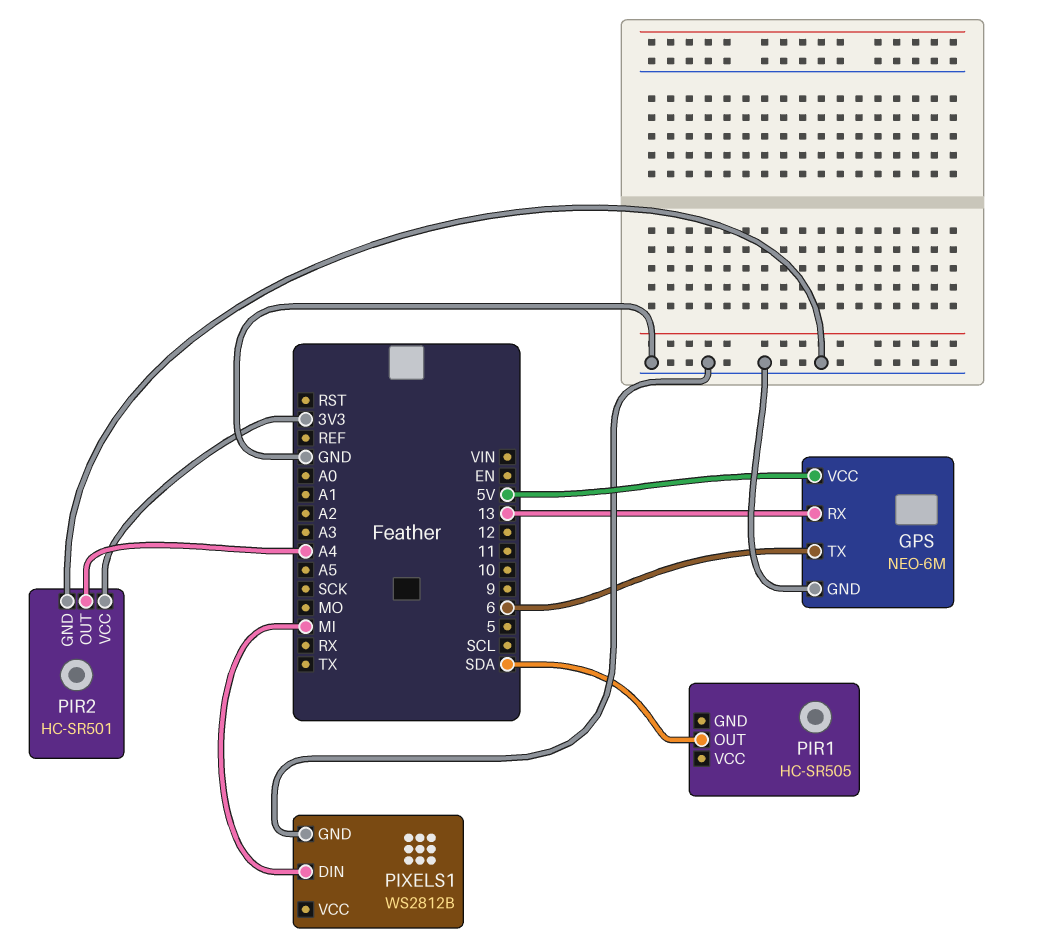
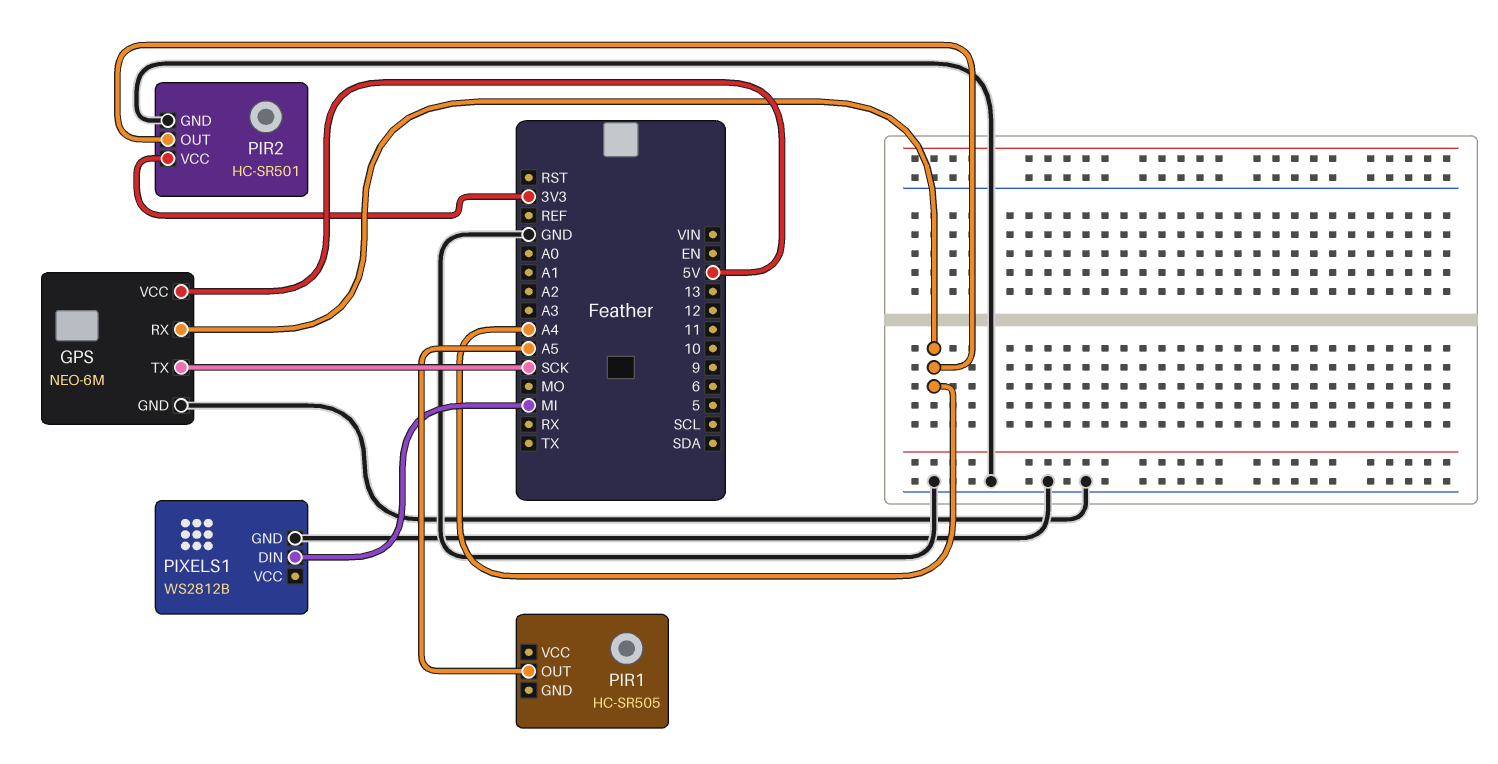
GPS pin RX: 13 -> A4
GPS pin TX: 6 -> SCK
PIR1 pin OUT: SDA -> A5

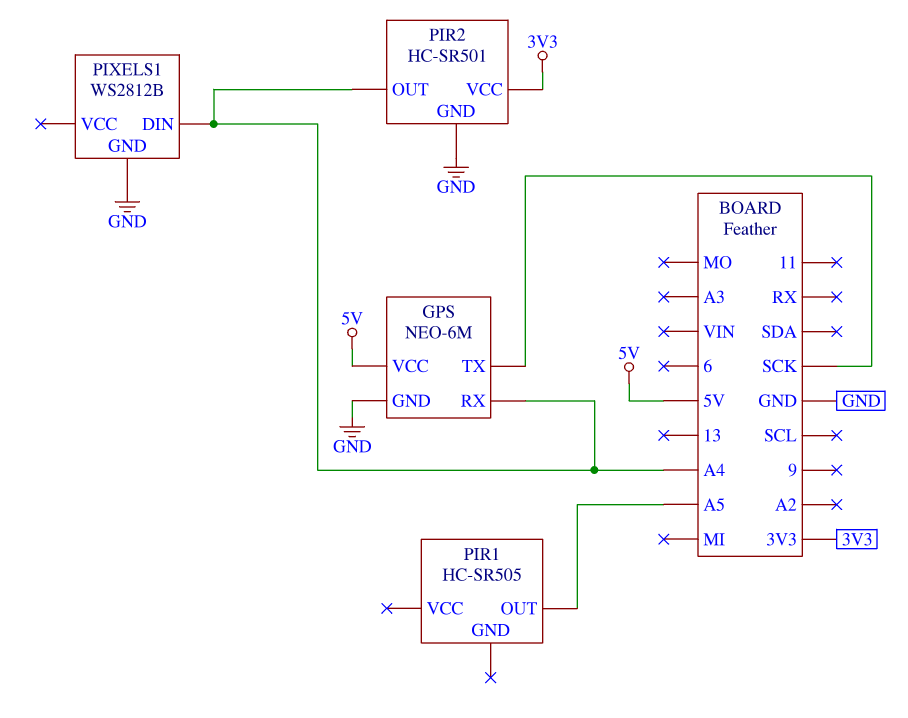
PIXELS1 pin DIN: MI -> A4

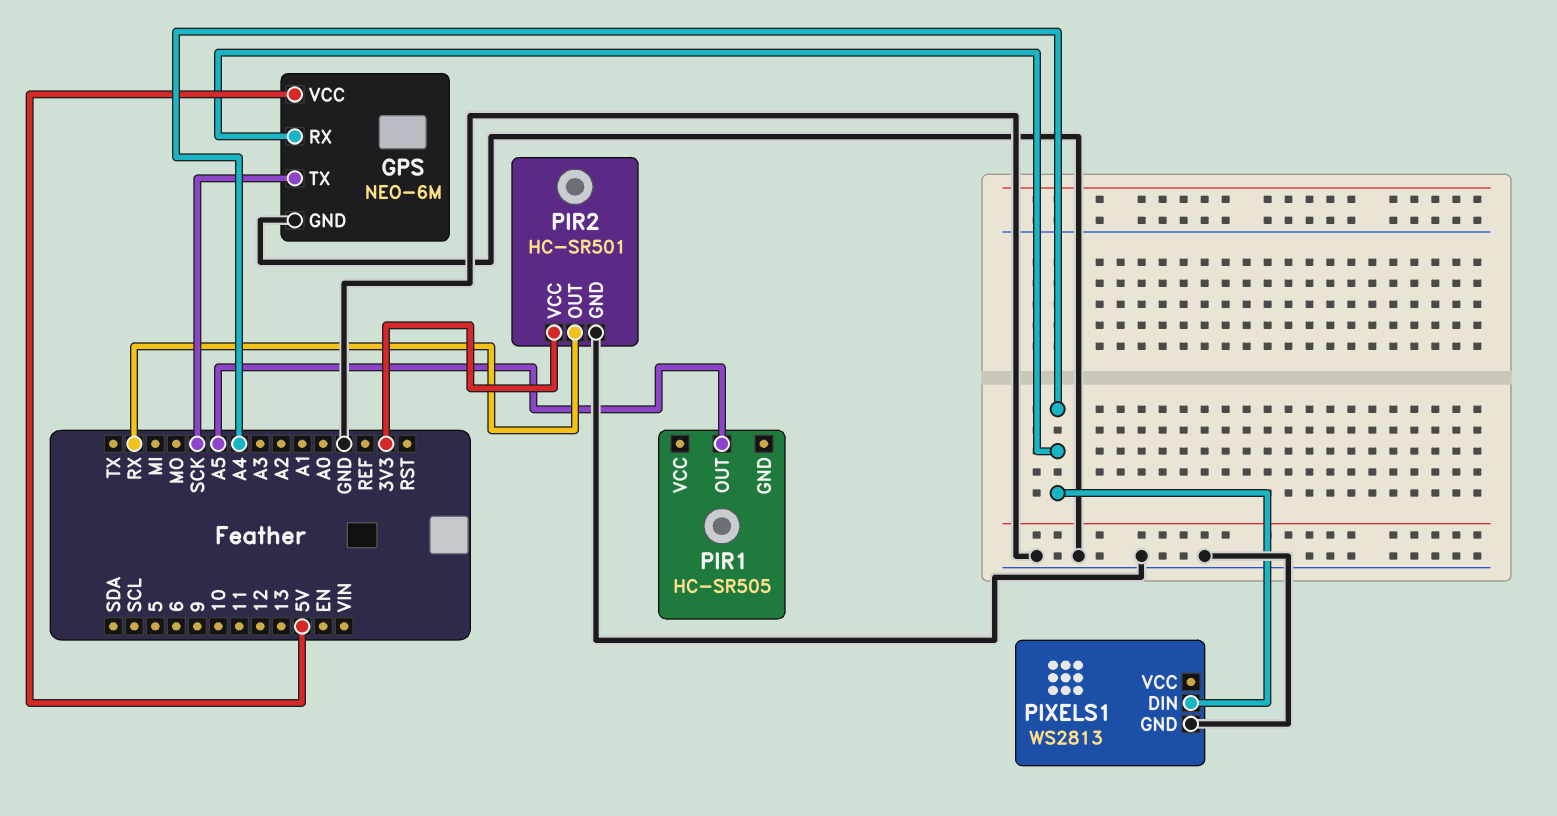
PIR2 pin OUT: A4 -> RX
PIXELS1: WS2812B -> WS2813

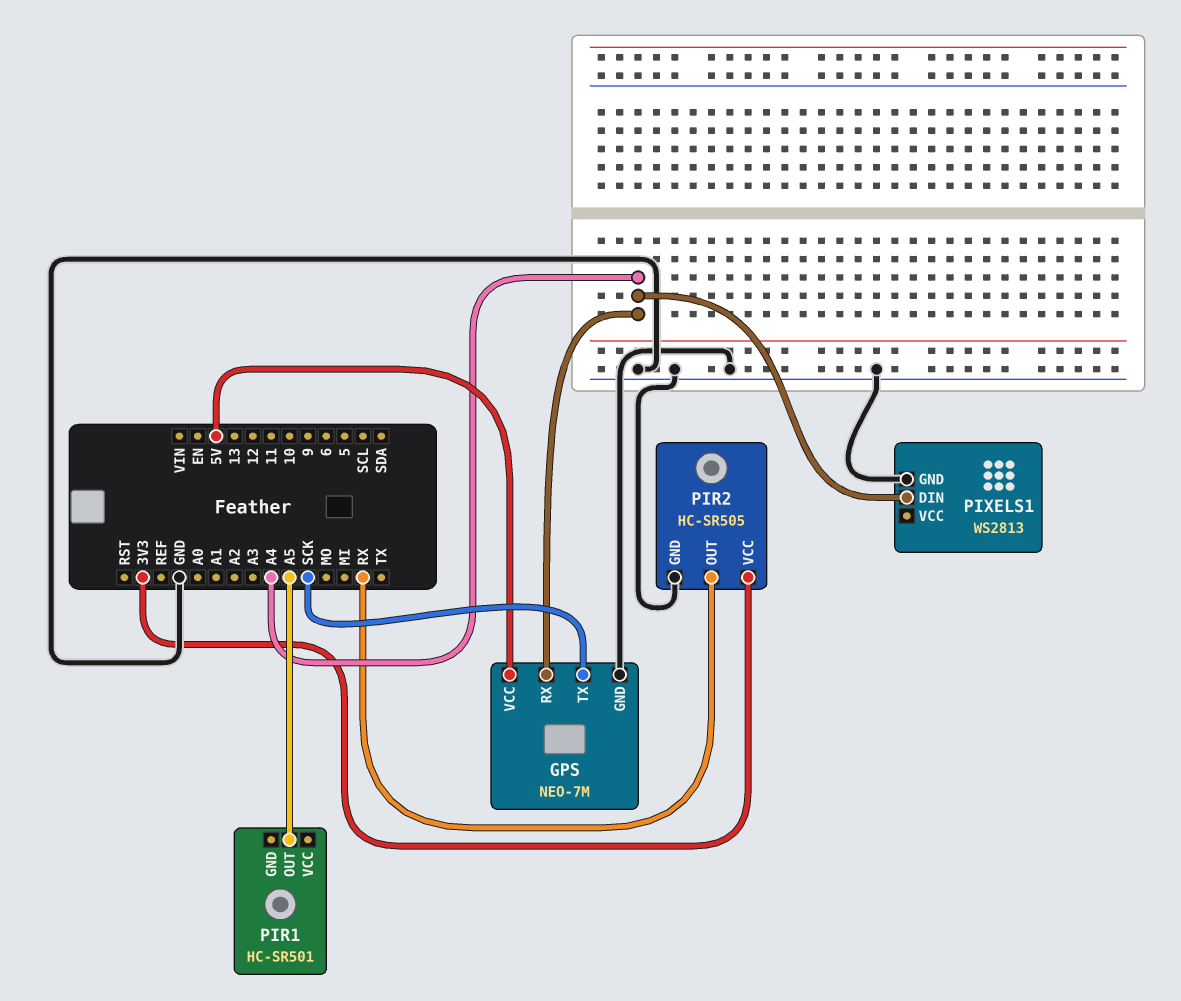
GPS: NEO-6M -> NEO-7M
PIR1: HC-SR505 -> HC-SR501
PIR2: HC-SR501 -> HC-SR505

